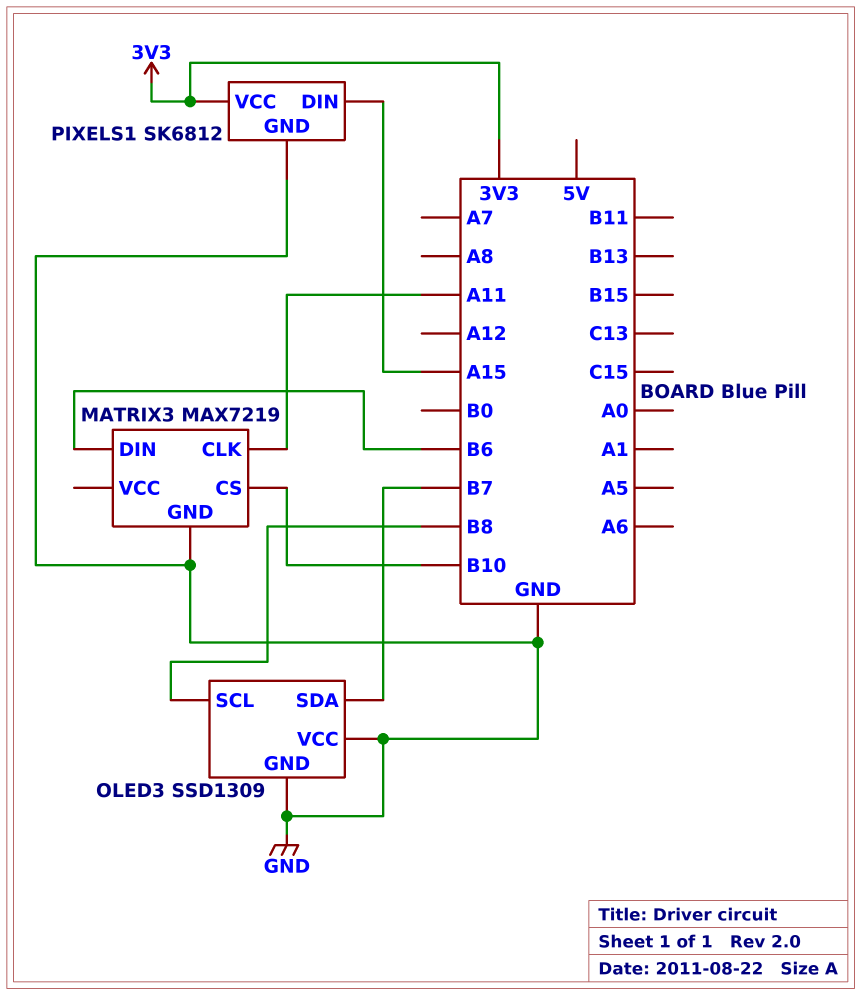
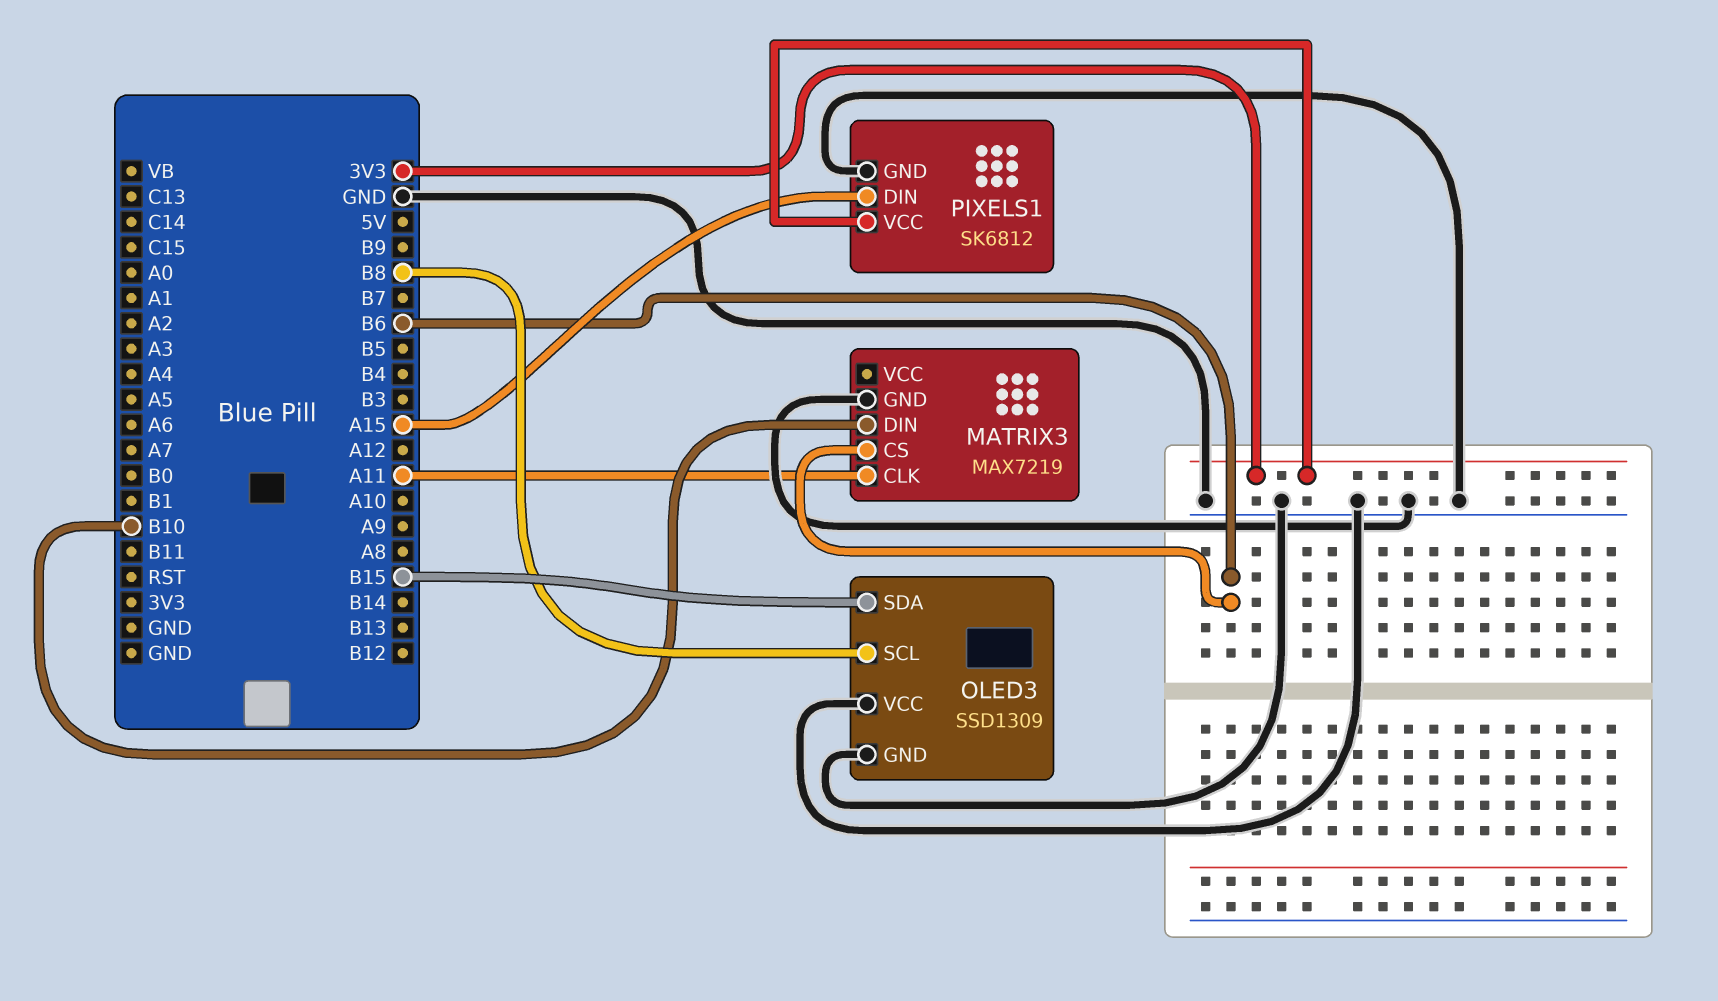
MATRIX3 pin CS: B10 -> B6
MATRIX3 pin DIN: B6 -> B10
OLED3 pin SDA: B7 -> B15

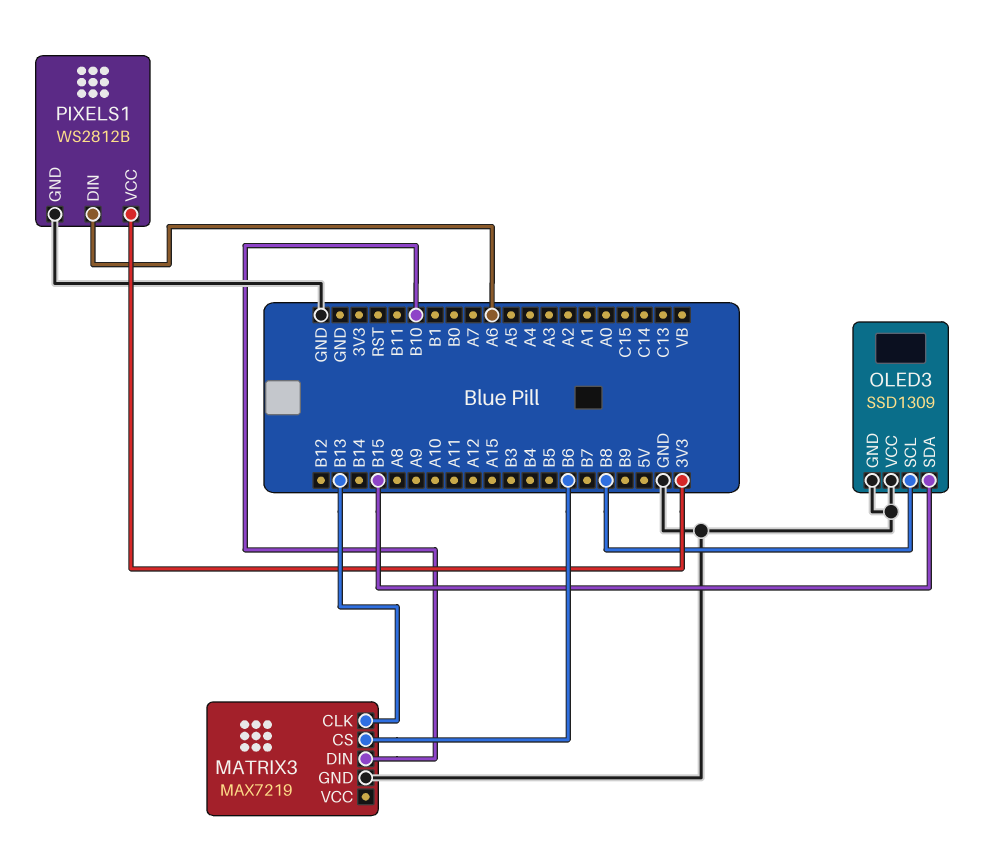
MATRIX3 pin CLK: A11 -> B13
PIXELS1: SK6812 -> WS2812B
PIXELS1 pin DIN: A15 -> A6

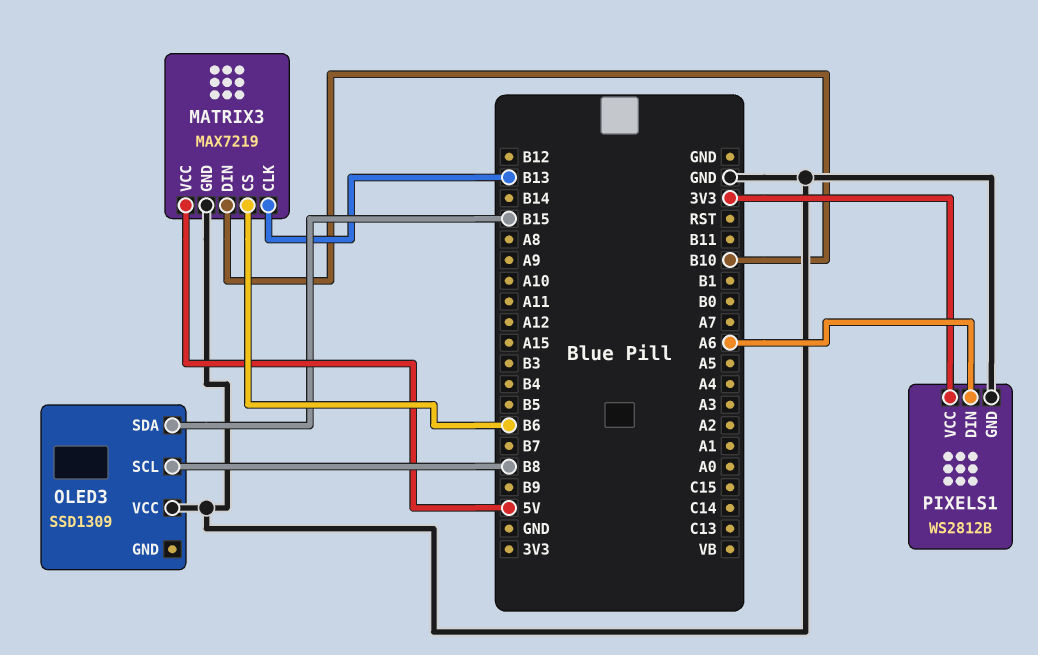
MATRIX3 pin VCC: none -> 5V
OLED3 pin GND: GND -> none

